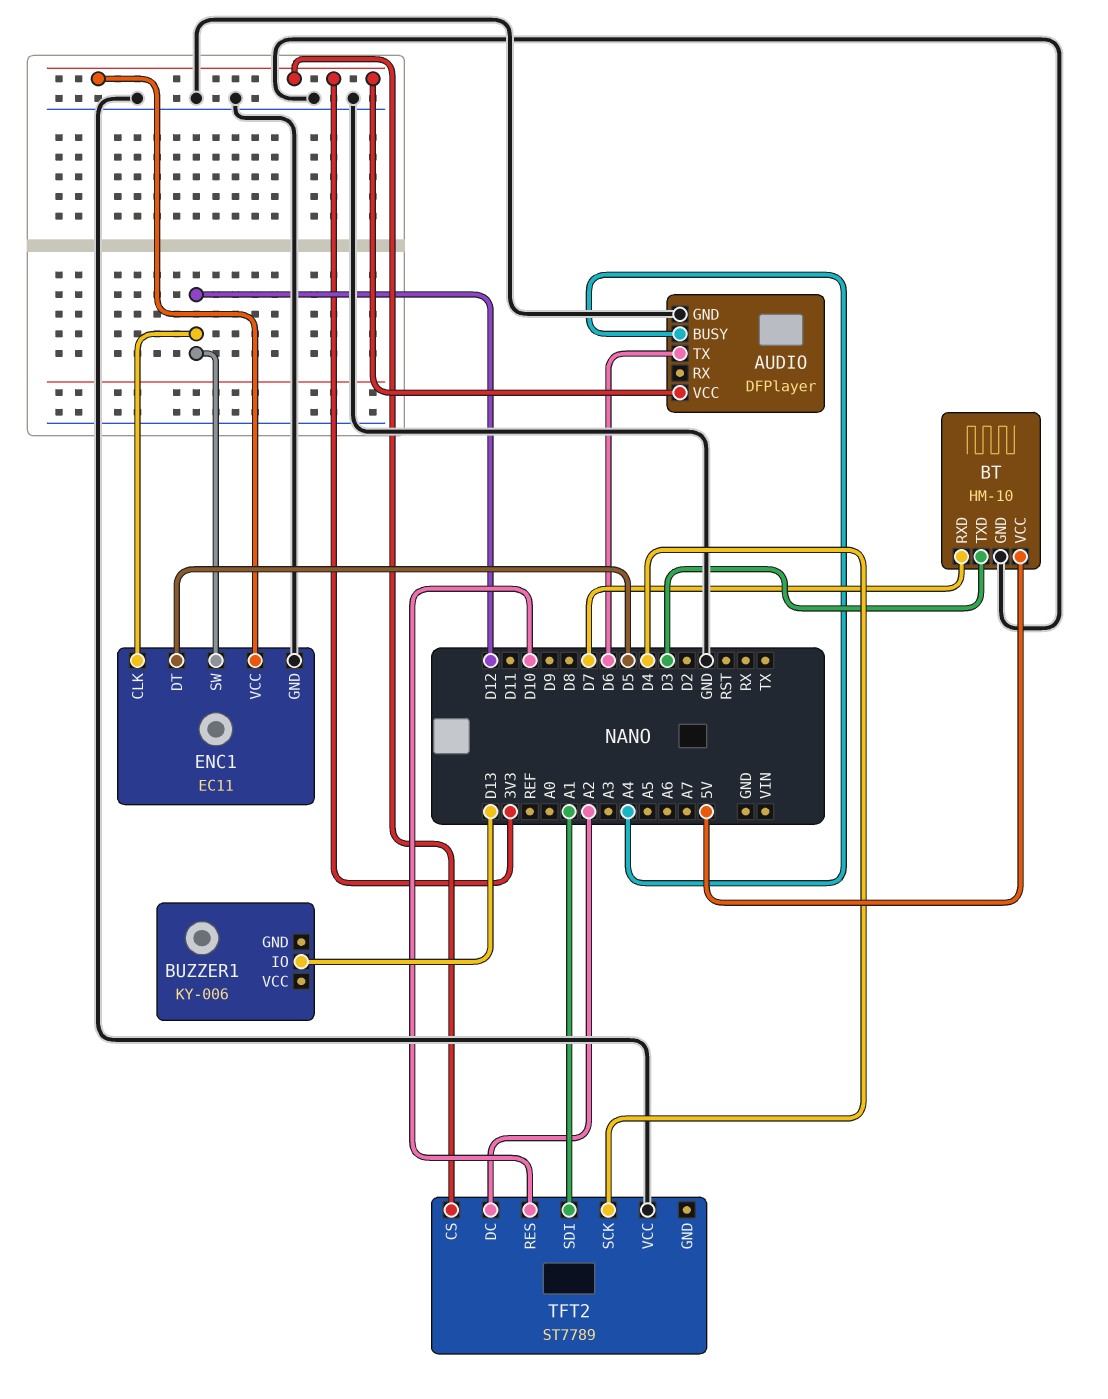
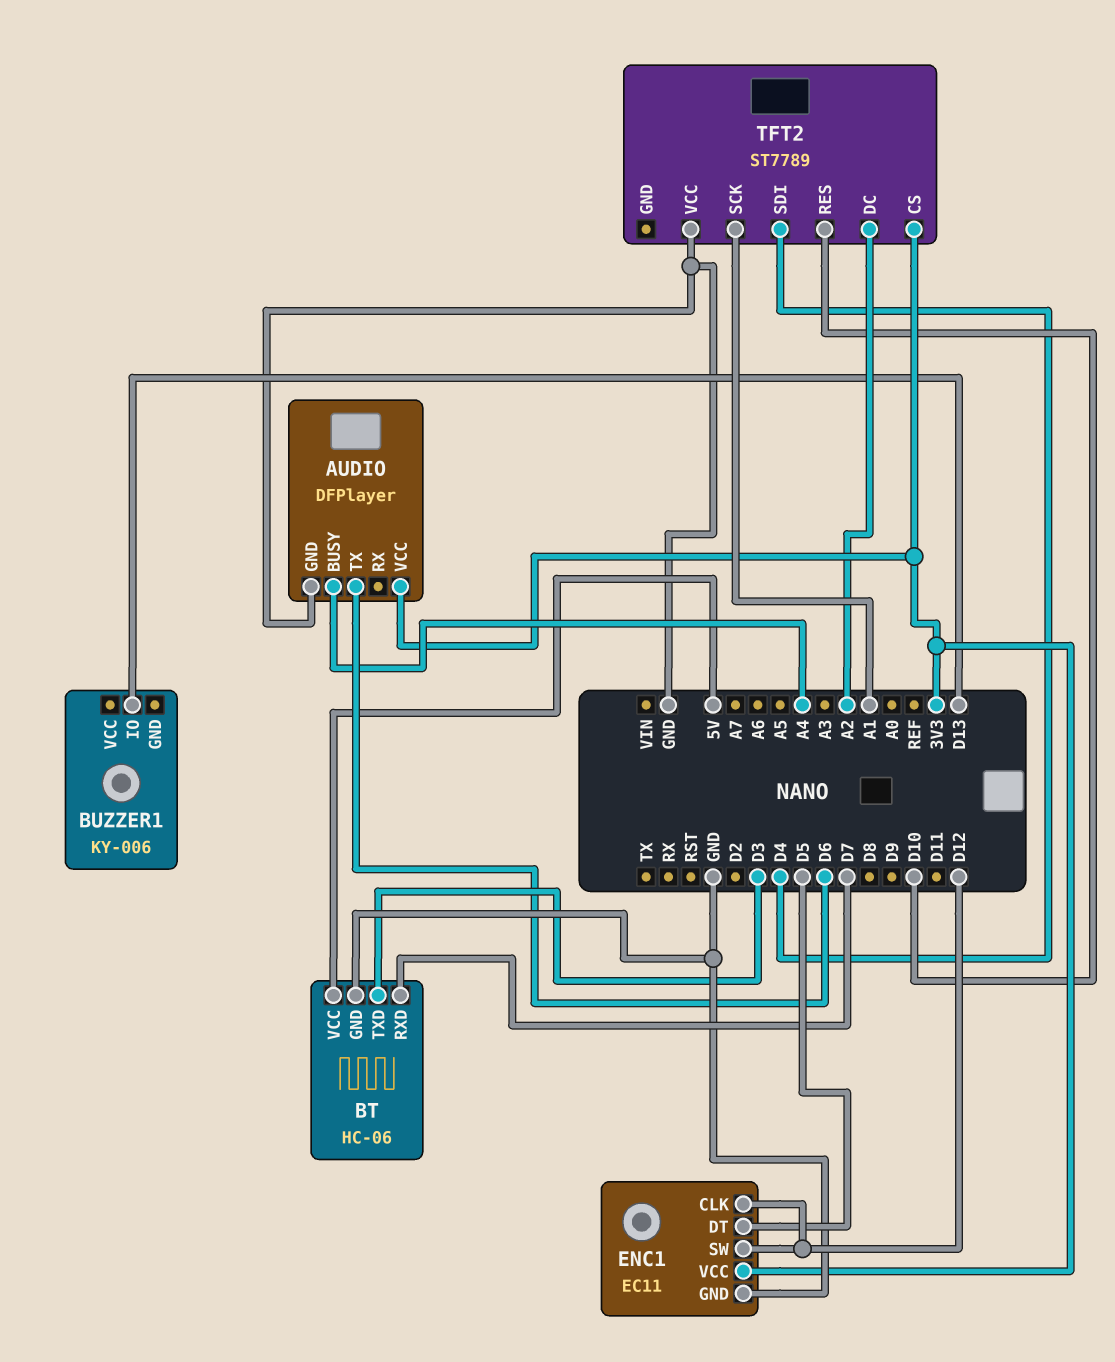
BT: HM-10 -> HC-06
TFT2 pin SCK: D4 -> A1
TFT2 pin SDI: A1 -> D4

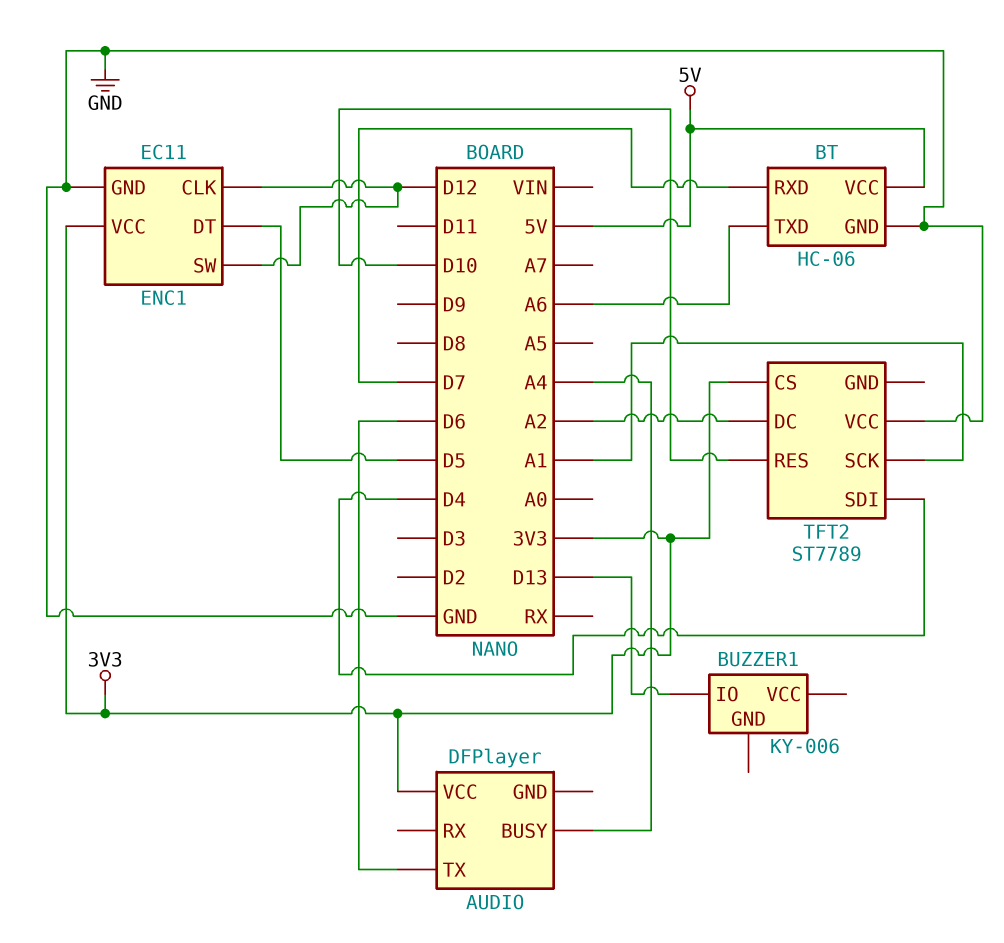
AUDIO pin GND: GND -> none
BT pin TXD: D3 -> A6

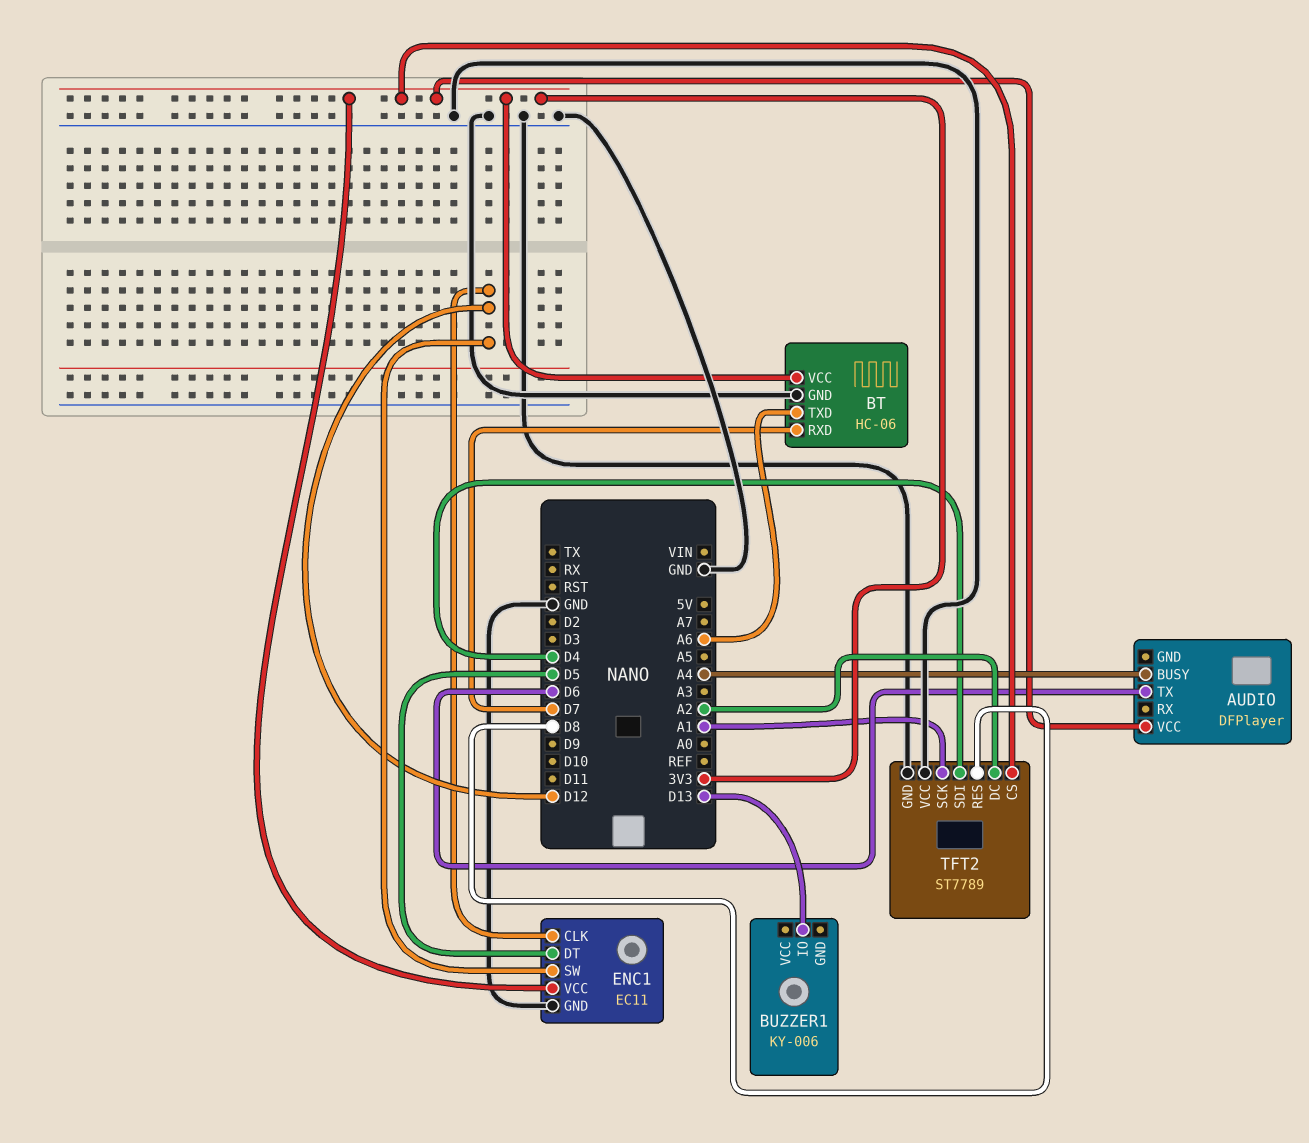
BT pin VCC: 5V -> 3V3
TFT2 pin GND: none -> GND
TFT2 pin RES: D10 -> D8

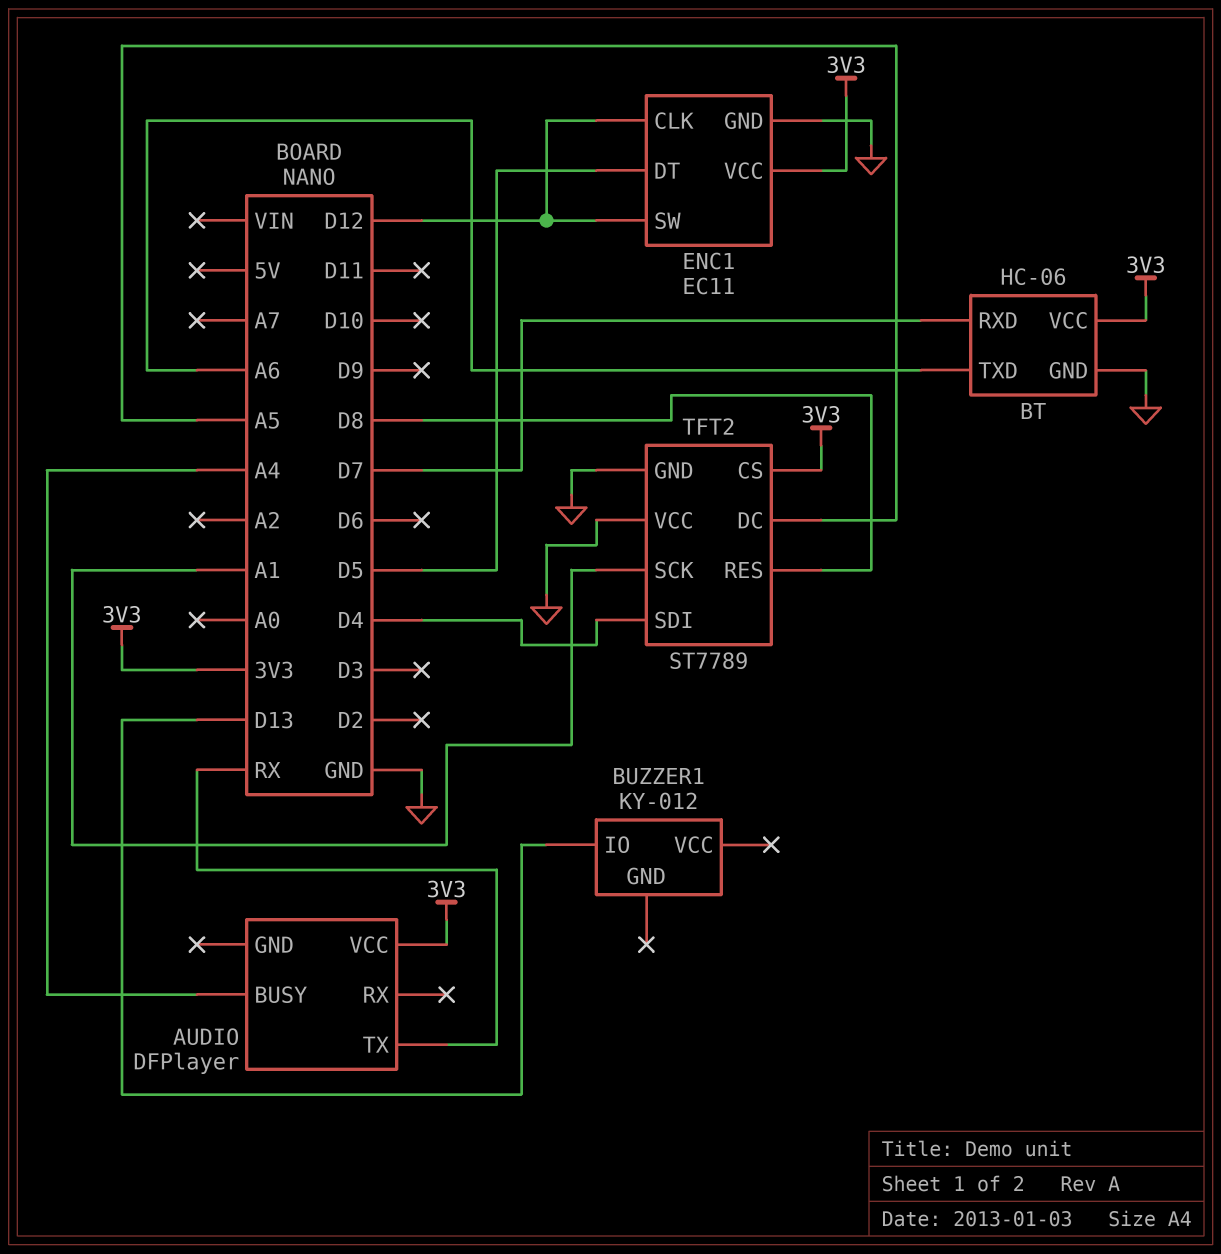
AUDIO pin TX: D6 -> RX
BUZZER1: KY-006 -> KY-012
TFT2 pin DC: A2 -> A5

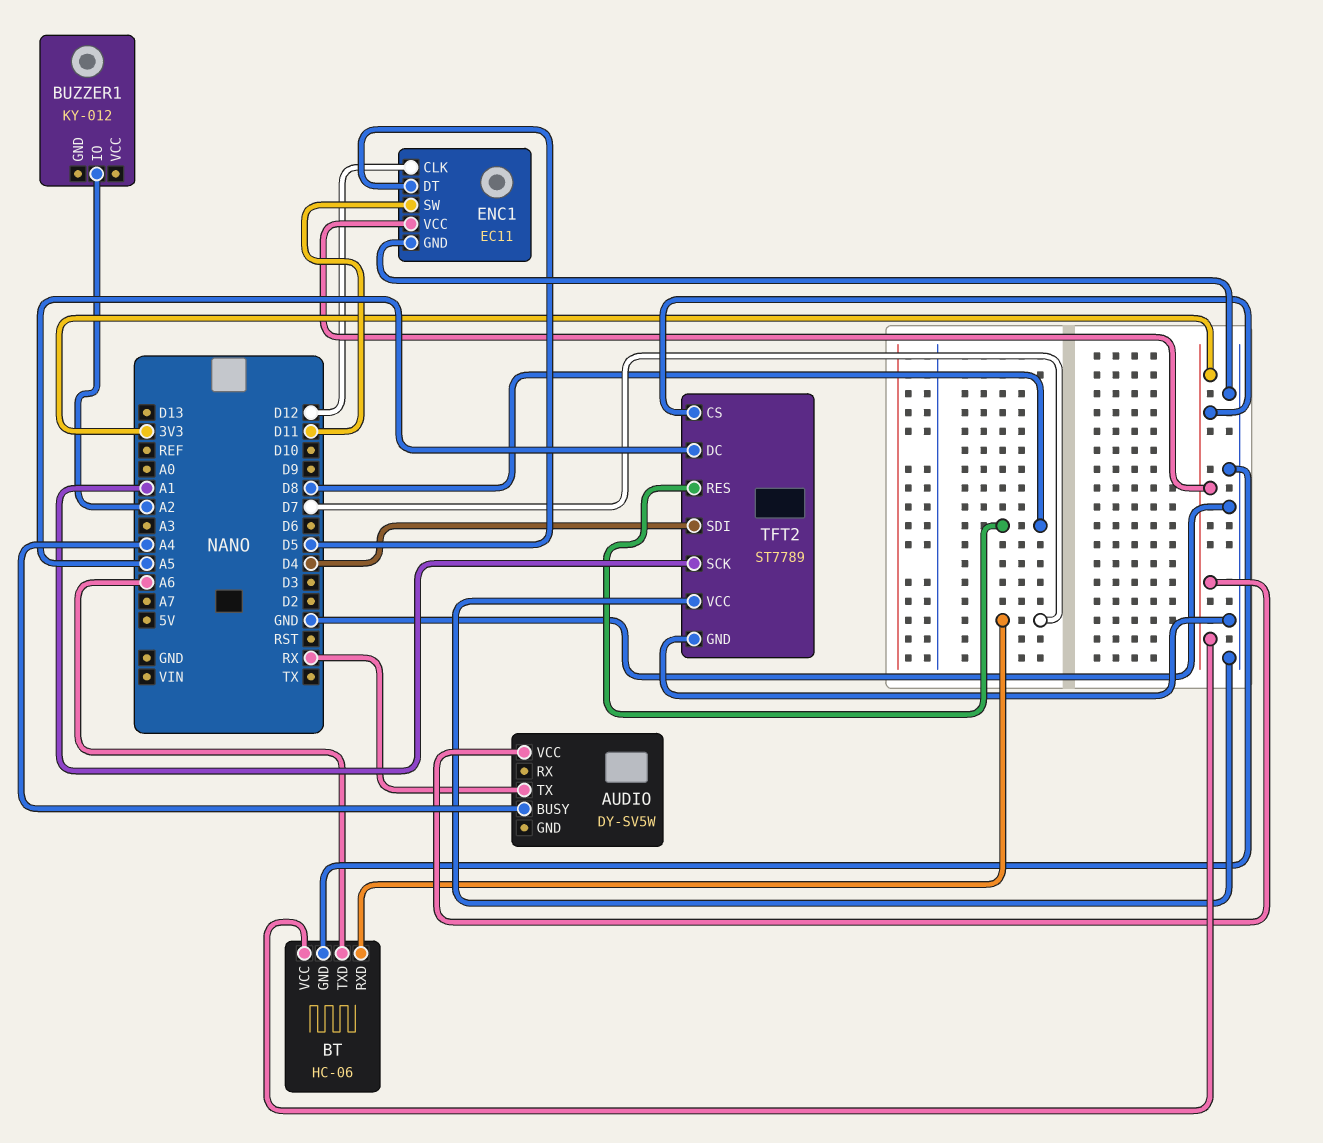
AUDIO: DFPlayer -> DY-SV5W
BUZZER1 pin IO: D13 -> A2
ENC1 pin SW: D12 -> D11

